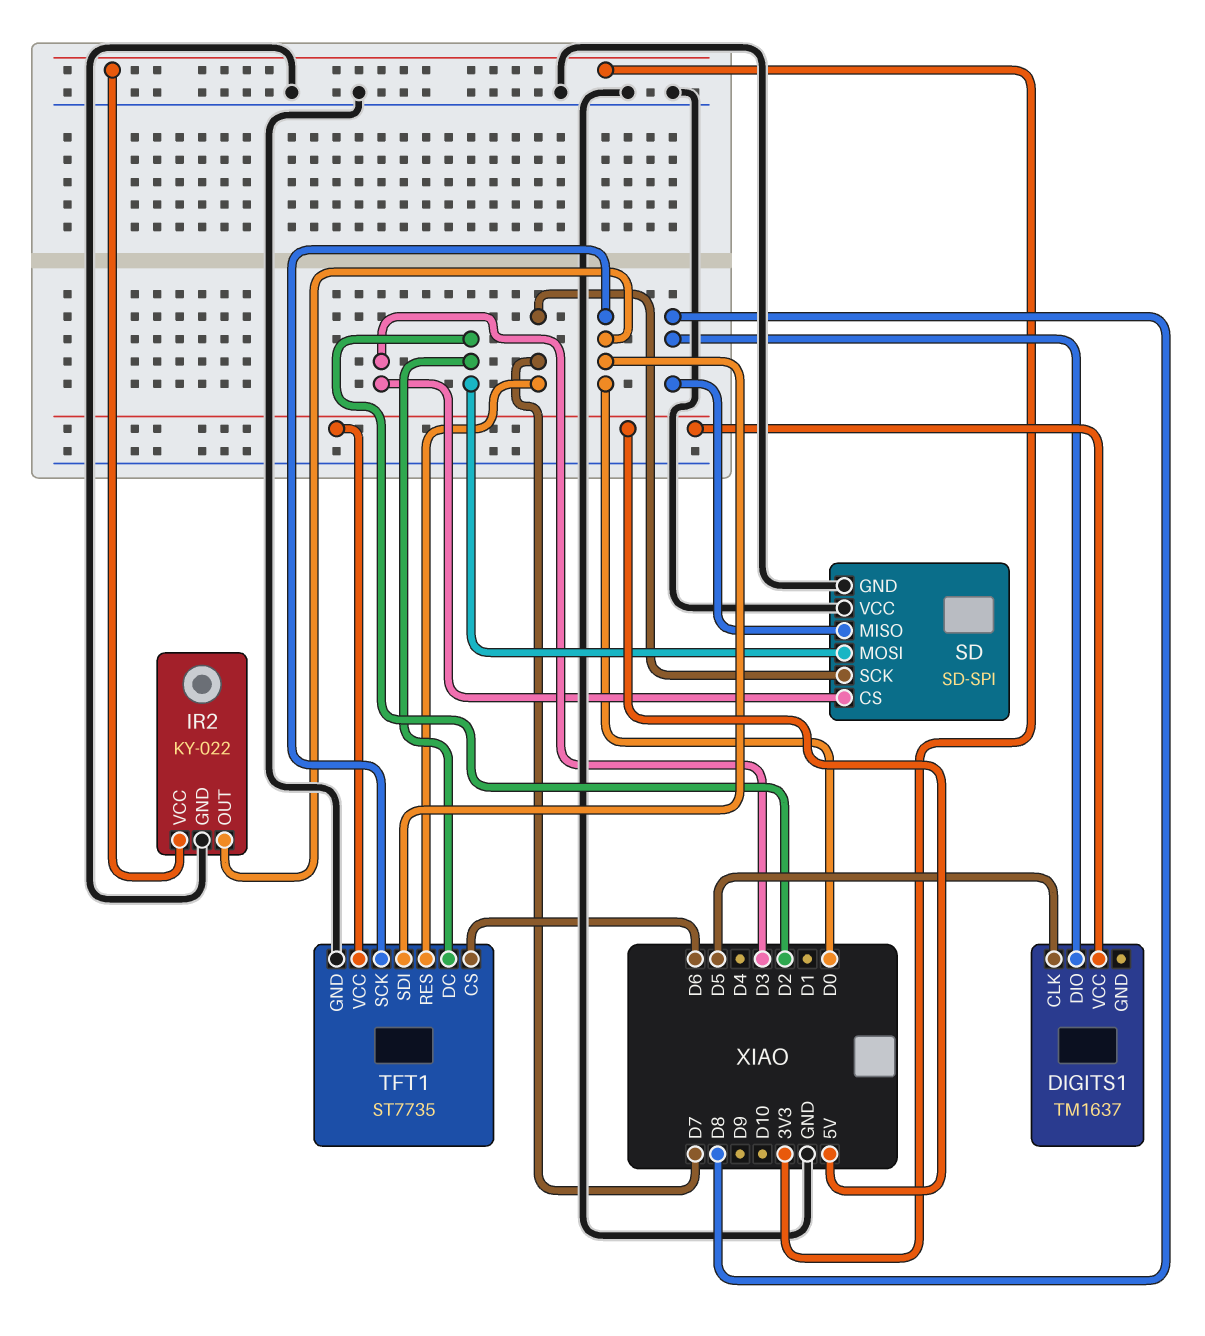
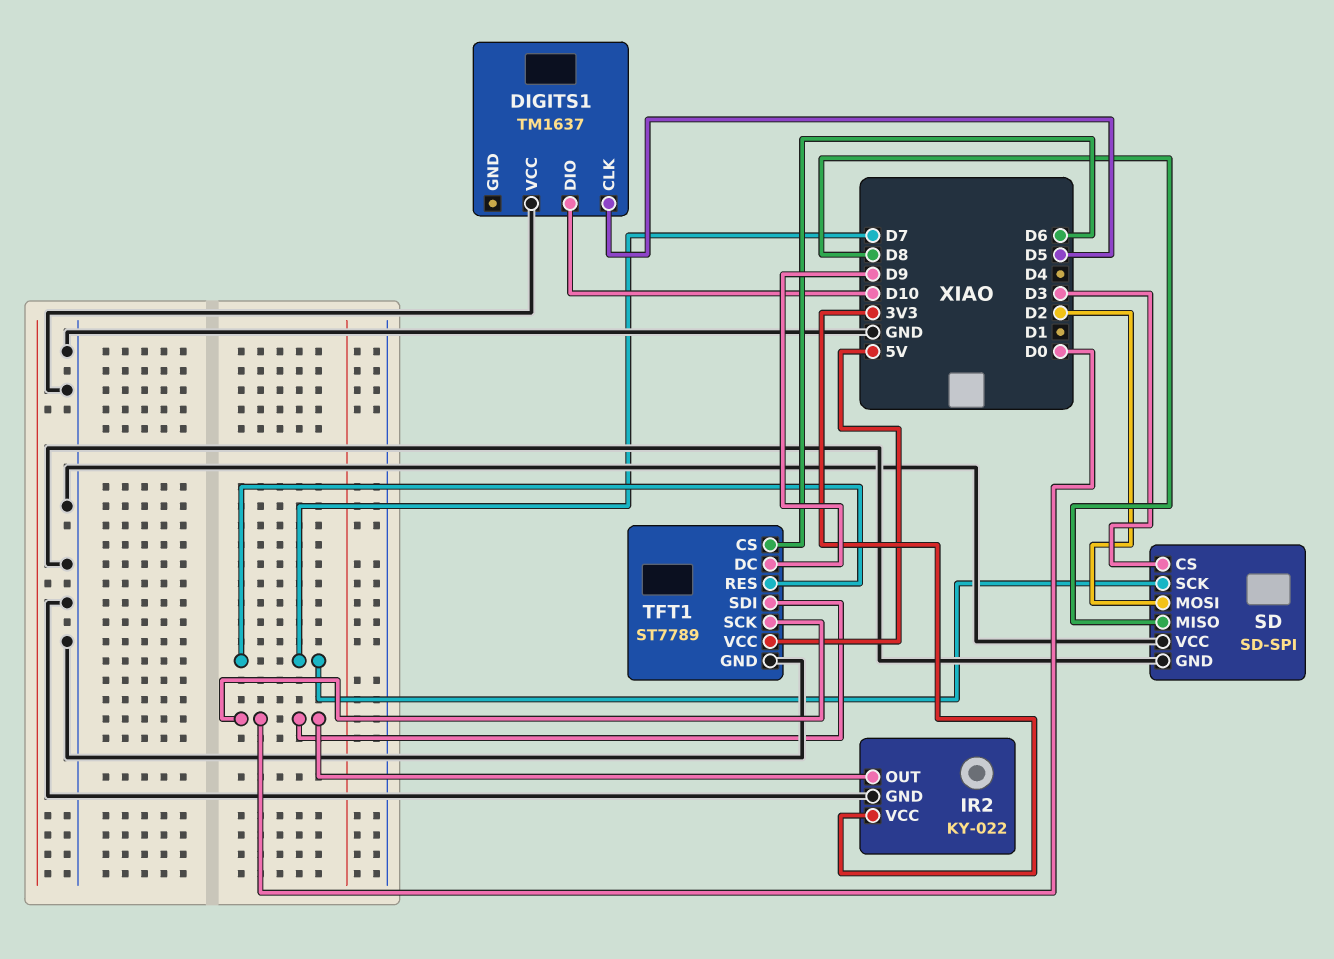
DIGITS1 pin DIO: D8 -> D10
DIGITS1 pin VCC: 5V -> GND
TFT1: ST7735 -> ST7789
TFT1 pin DC: D2 -> D9

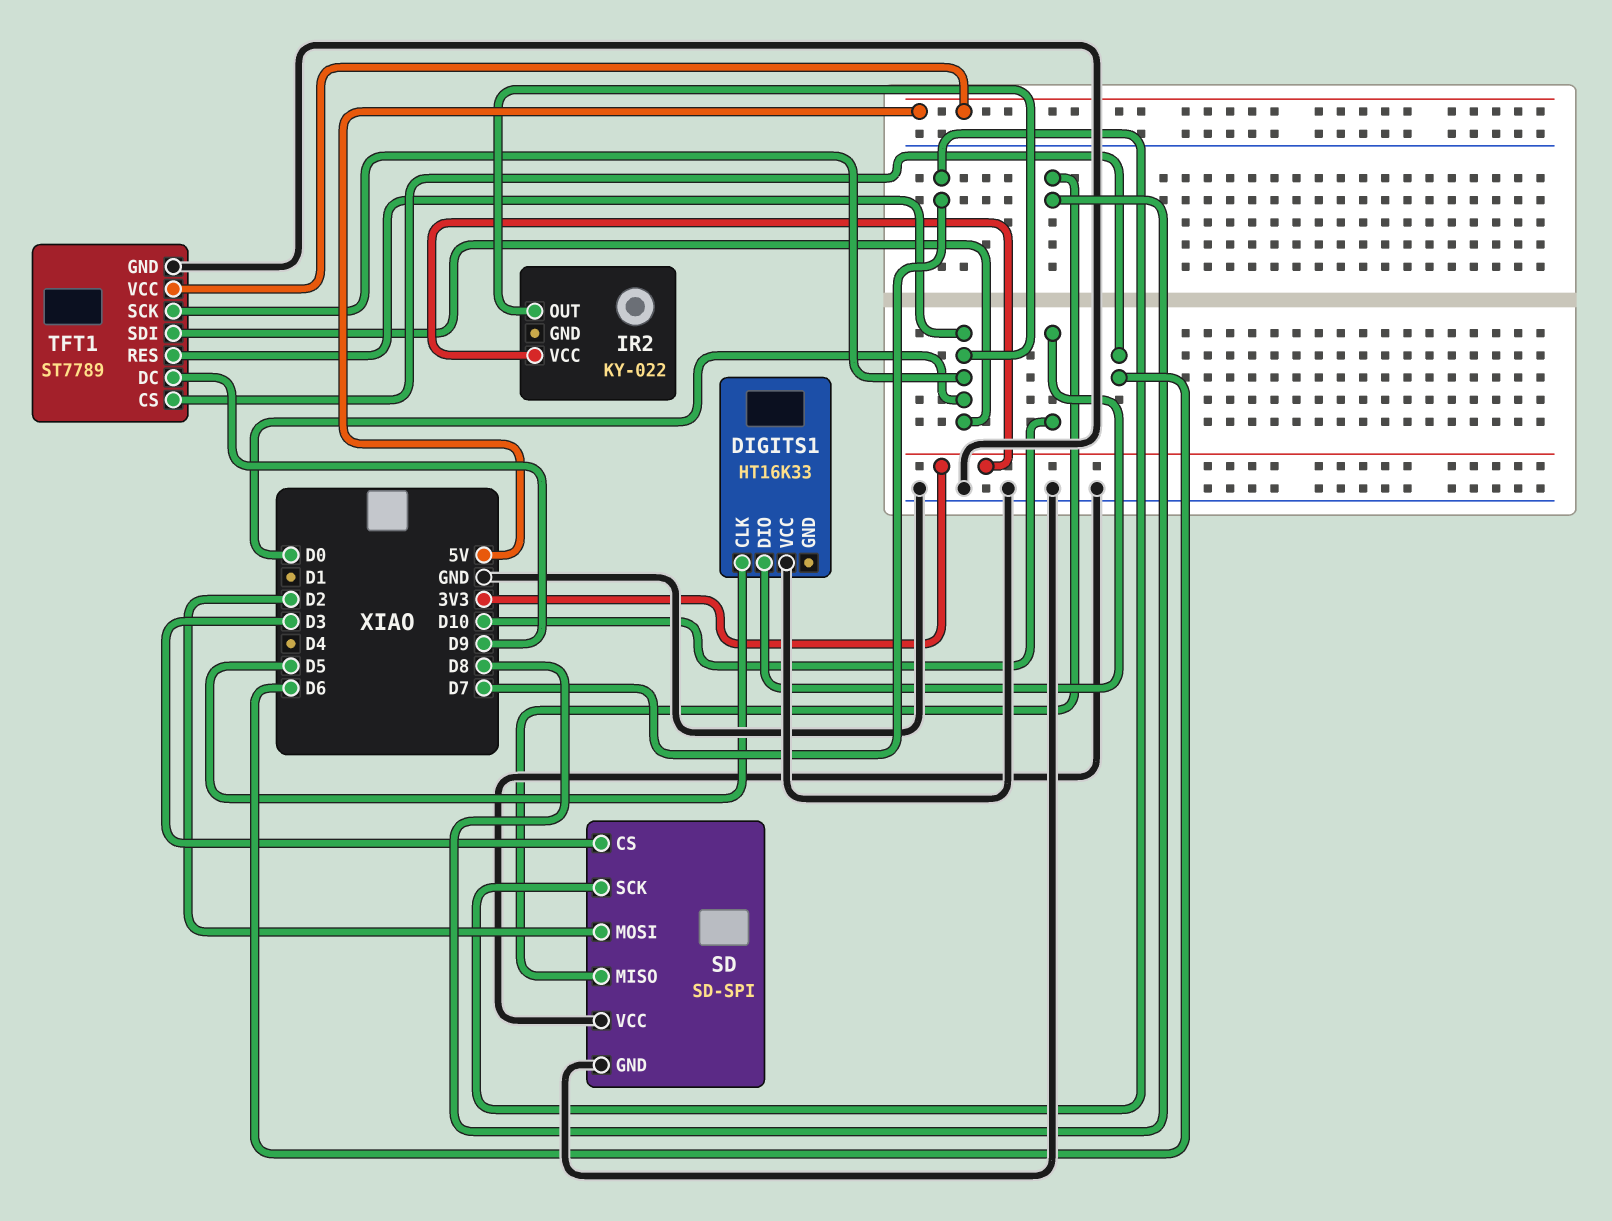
DIGITS1: TM1637 -> HT16K33
IR2 pin GND: GND -> none
TFT1 pin RES: D7 -> D0

